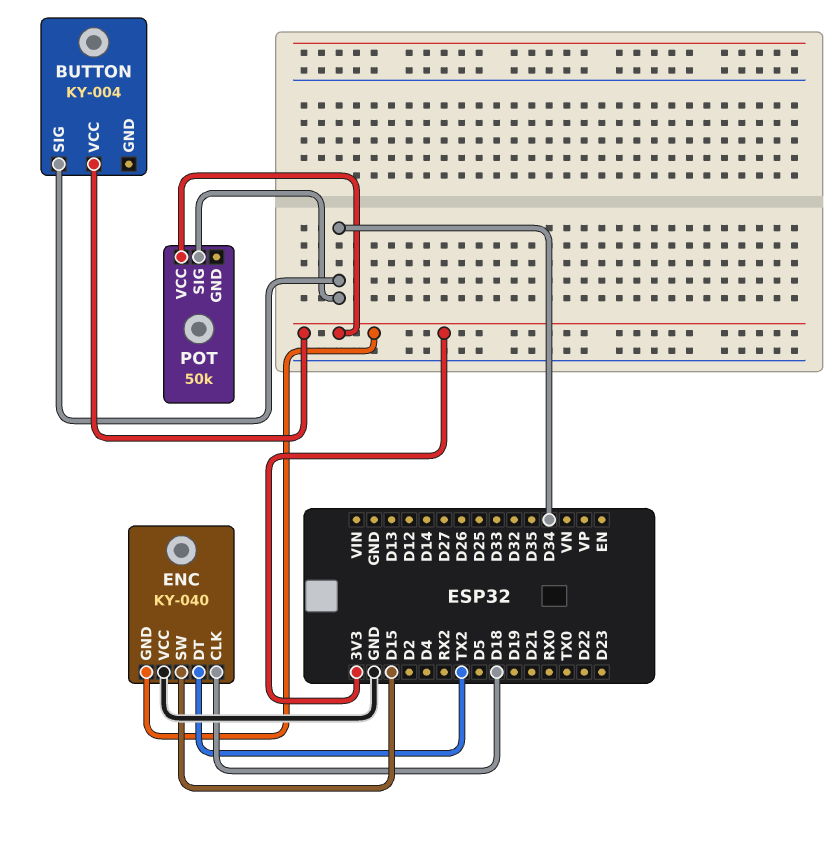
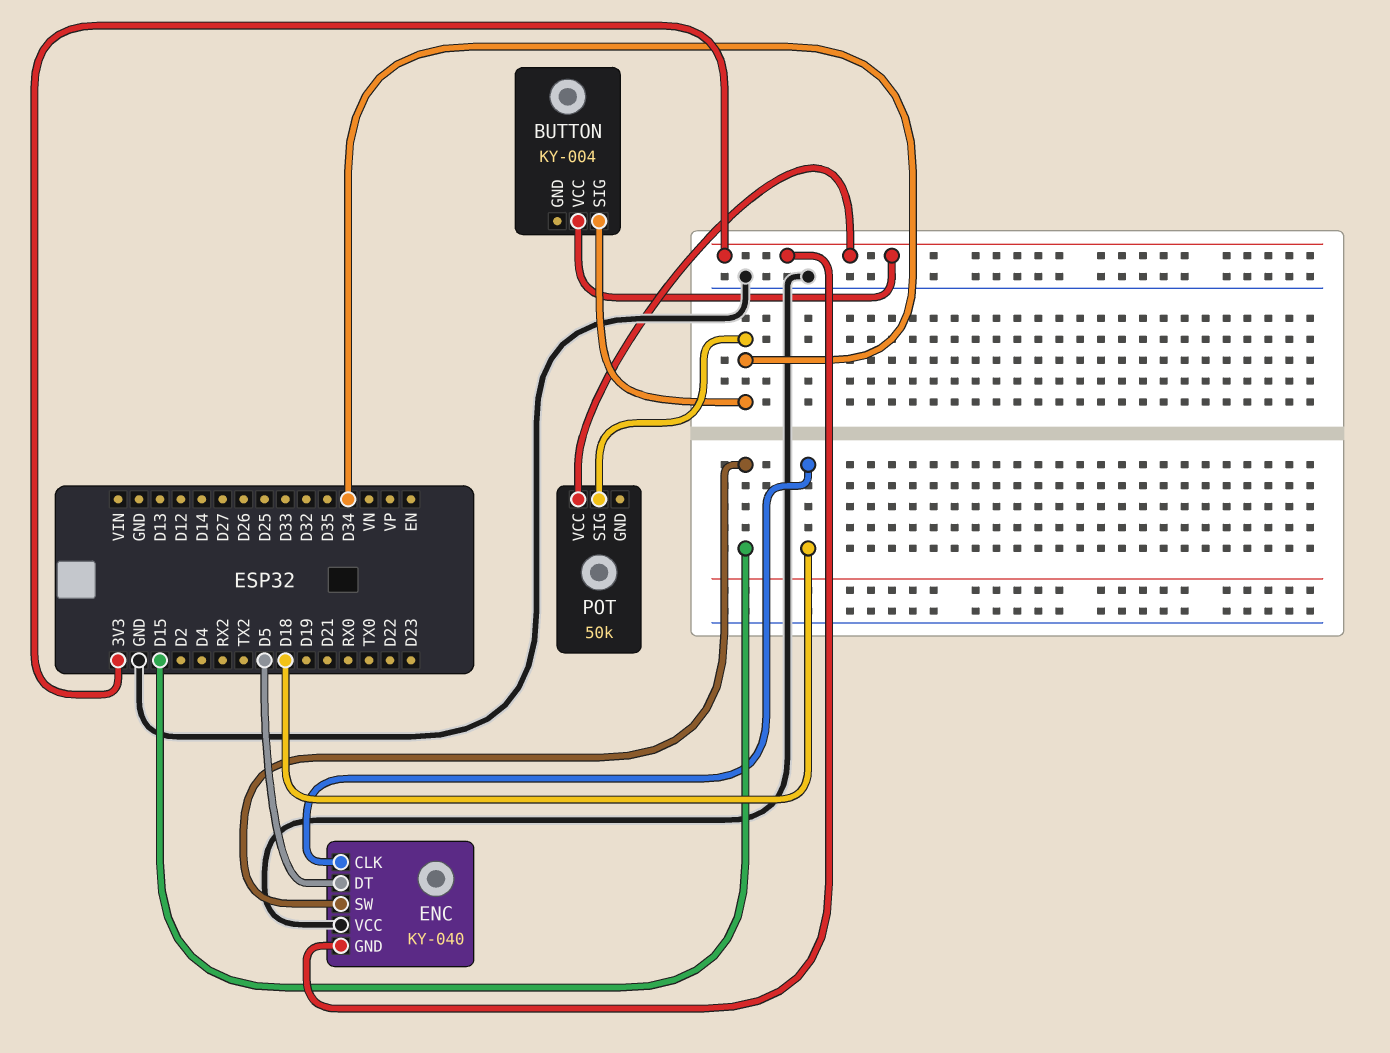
ENC pin DT: TX2 -> D5

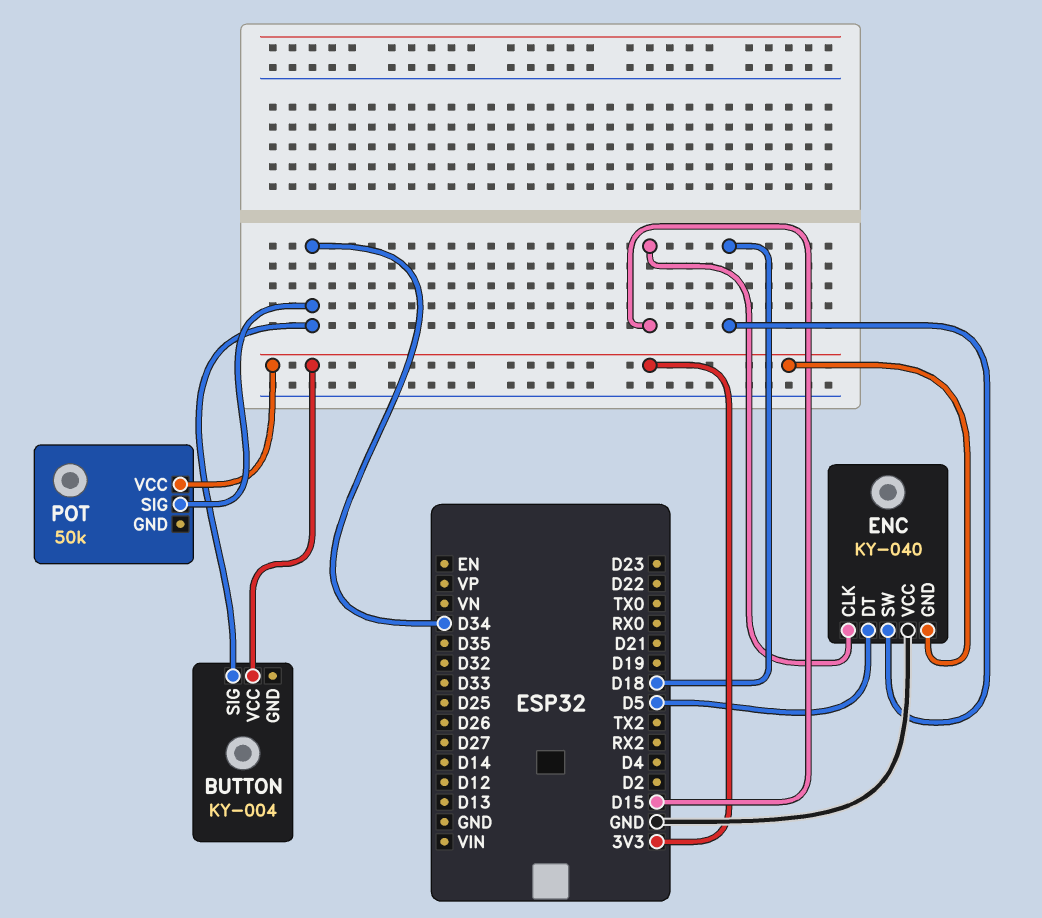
ENC pin CLK: D18 -> D15
ENC pin SW: D15 -> D18

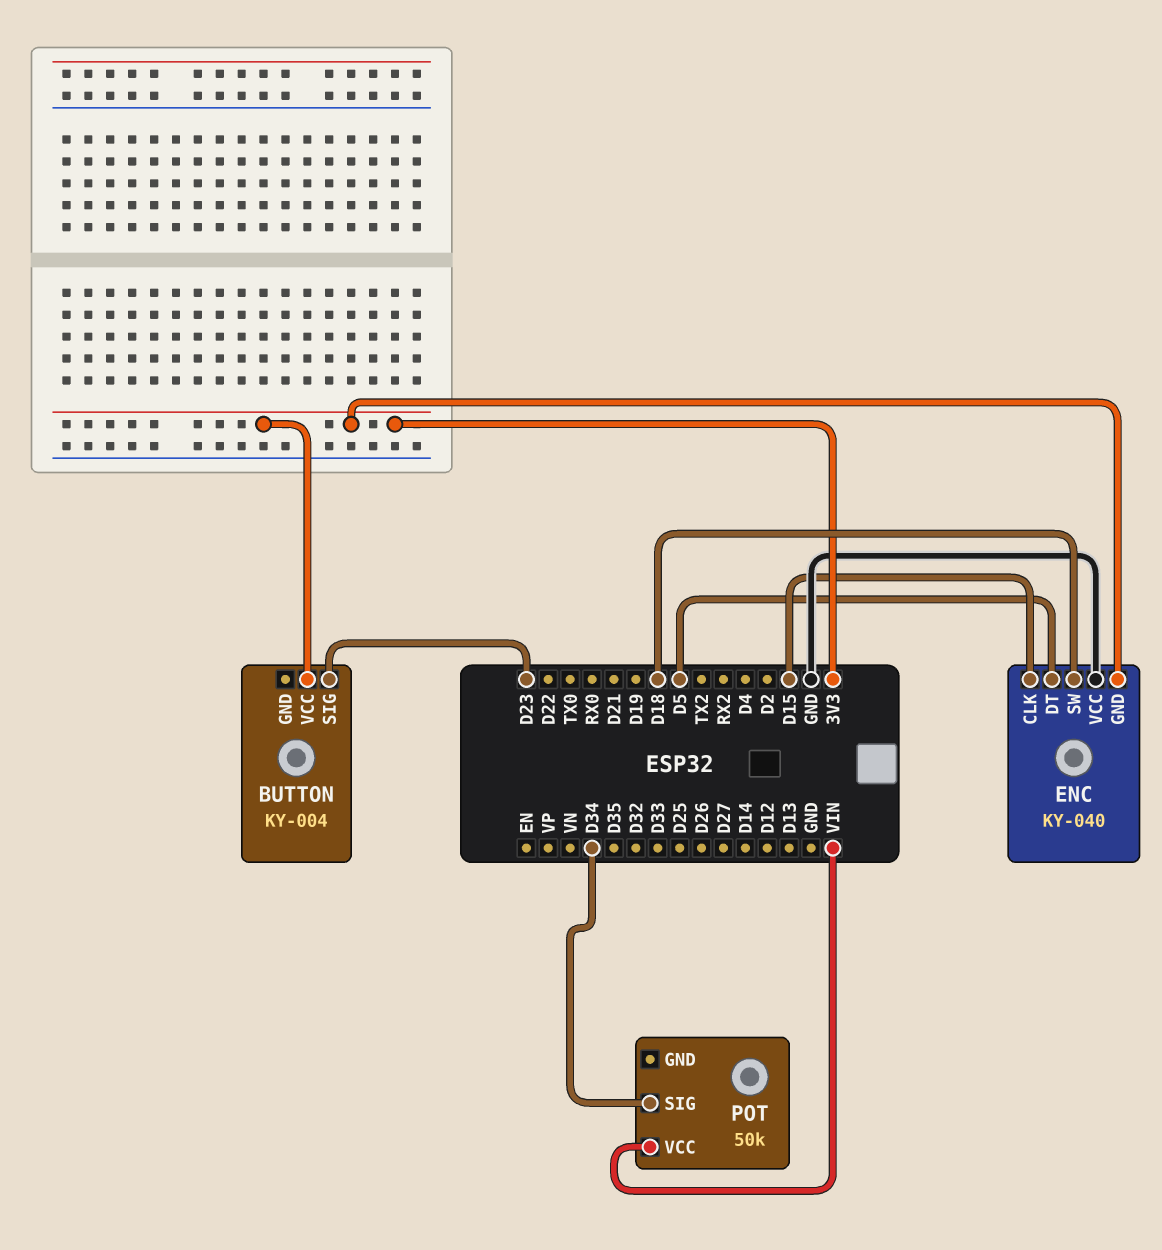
BUTTON pin SIG: D34 -> D23
POT pin VCC: 3V3 -> VIN

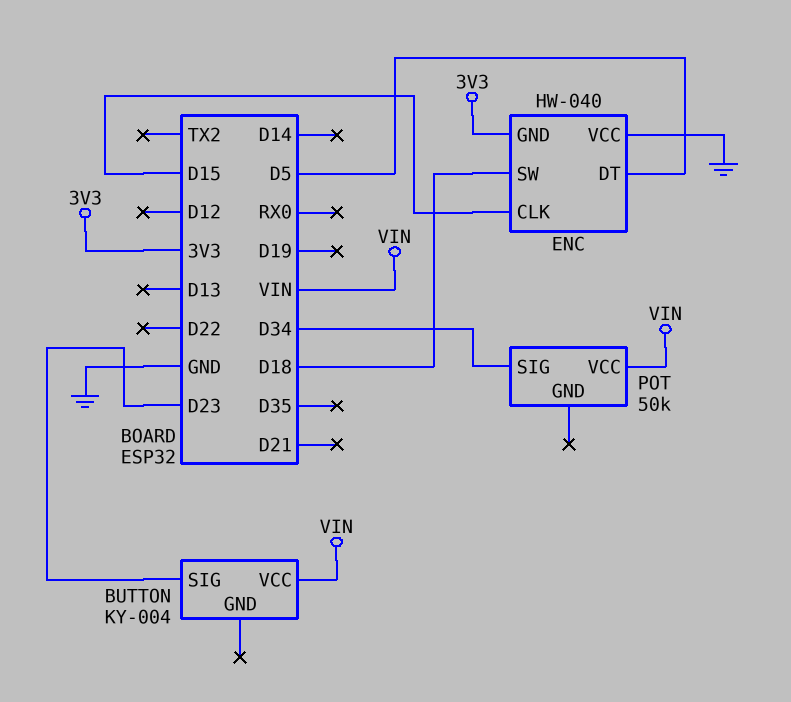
BUTTON pin VCC: 3V3 -> VIN
ENC: KY-040 -> HW-040

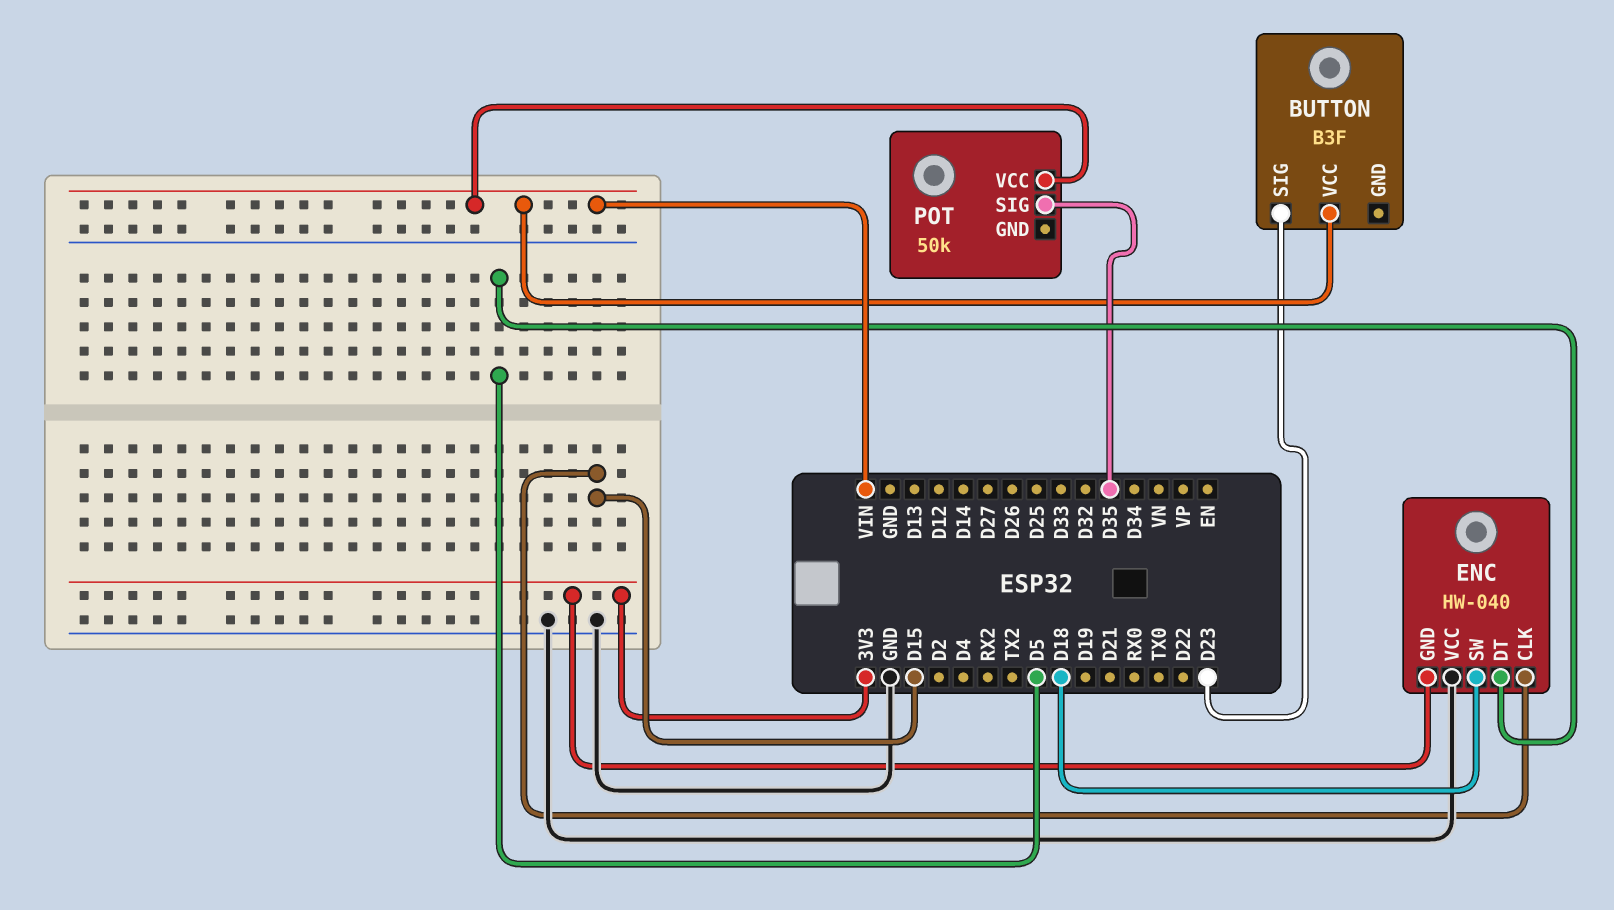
BUTTON: KY-004 -> B3F
POT pin SIG: D34 -> D35

